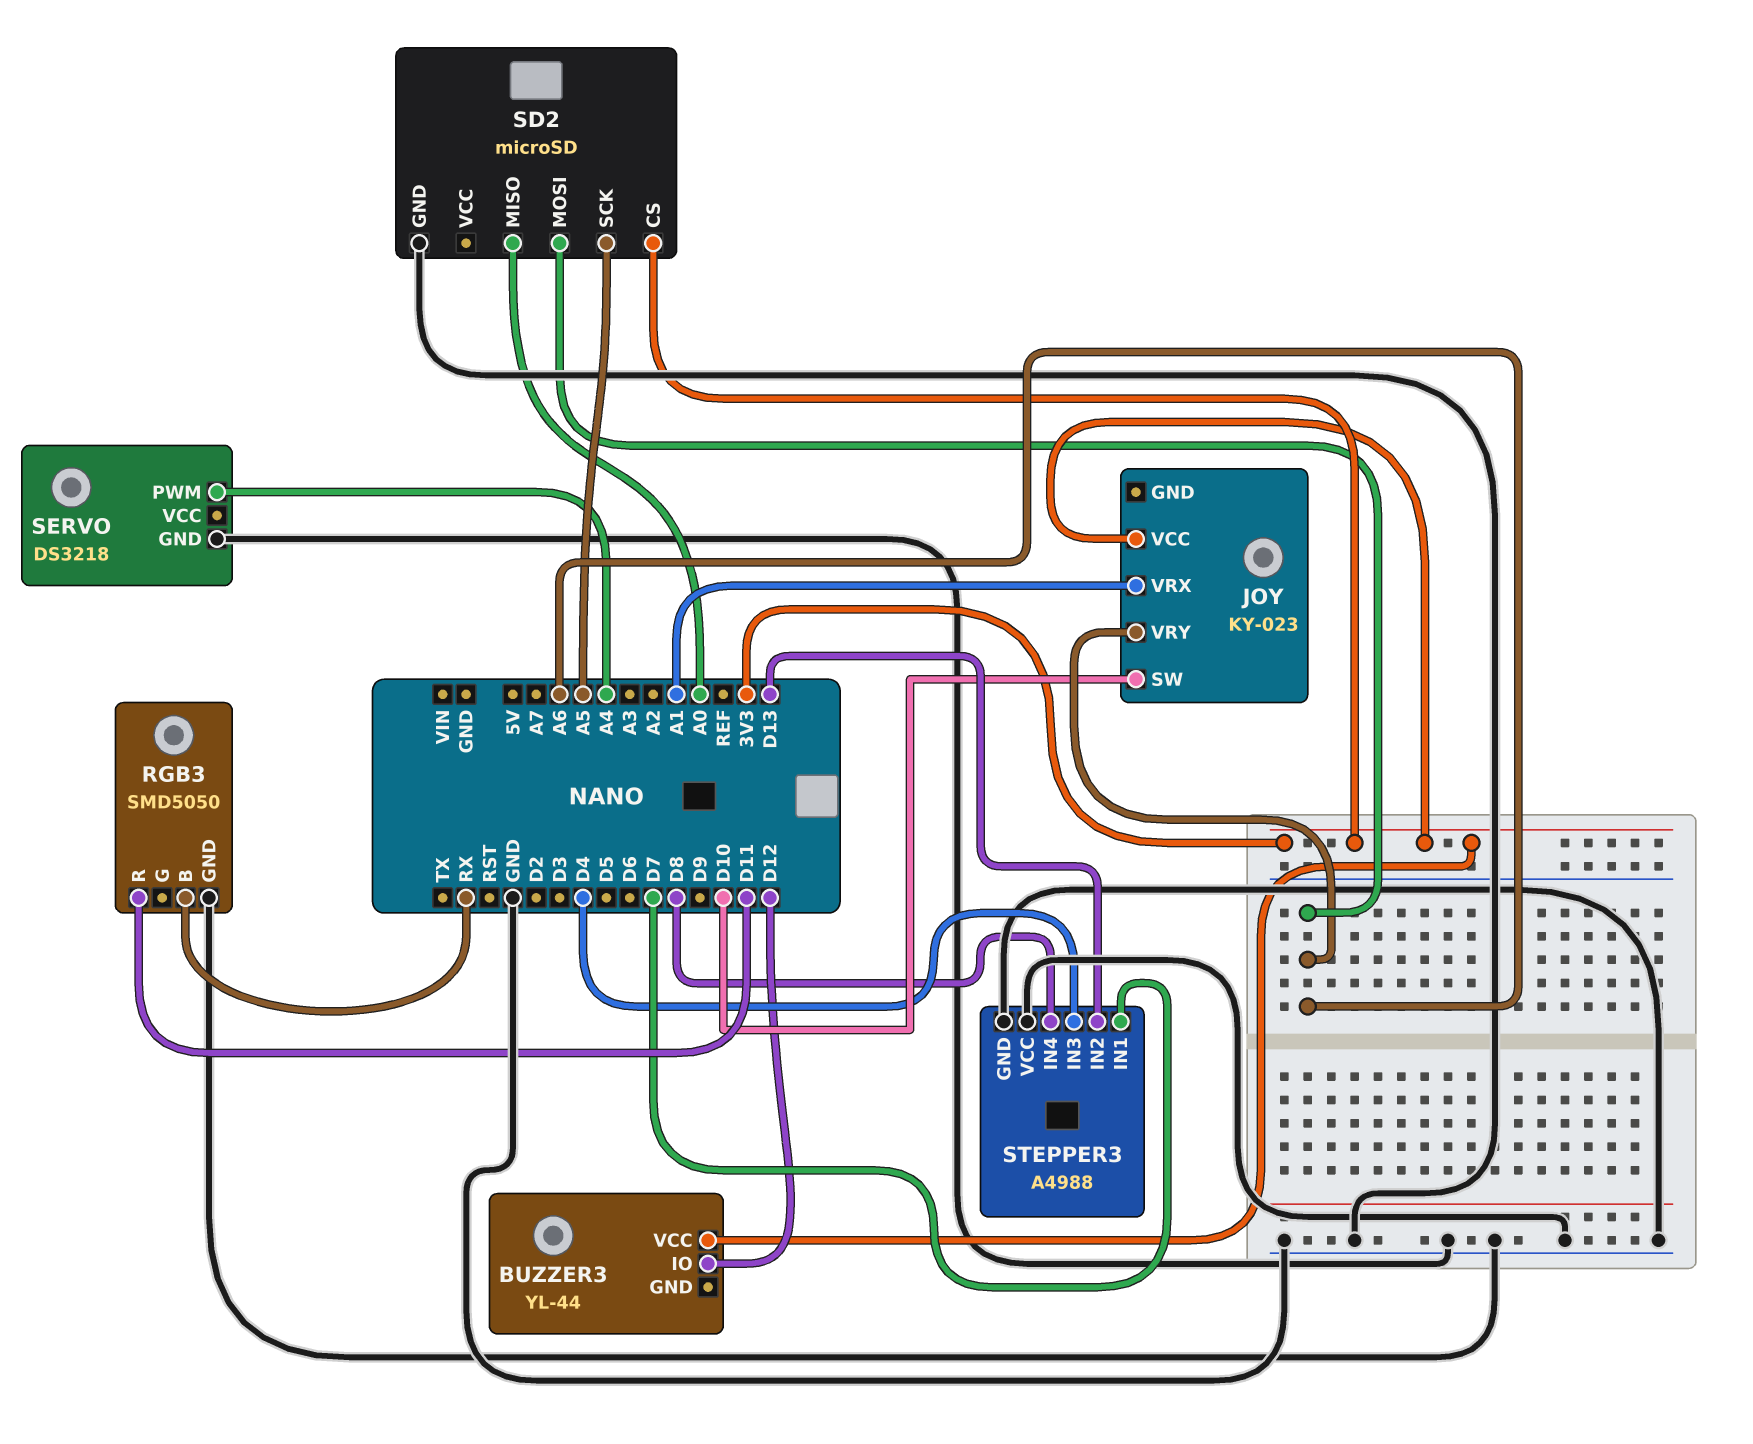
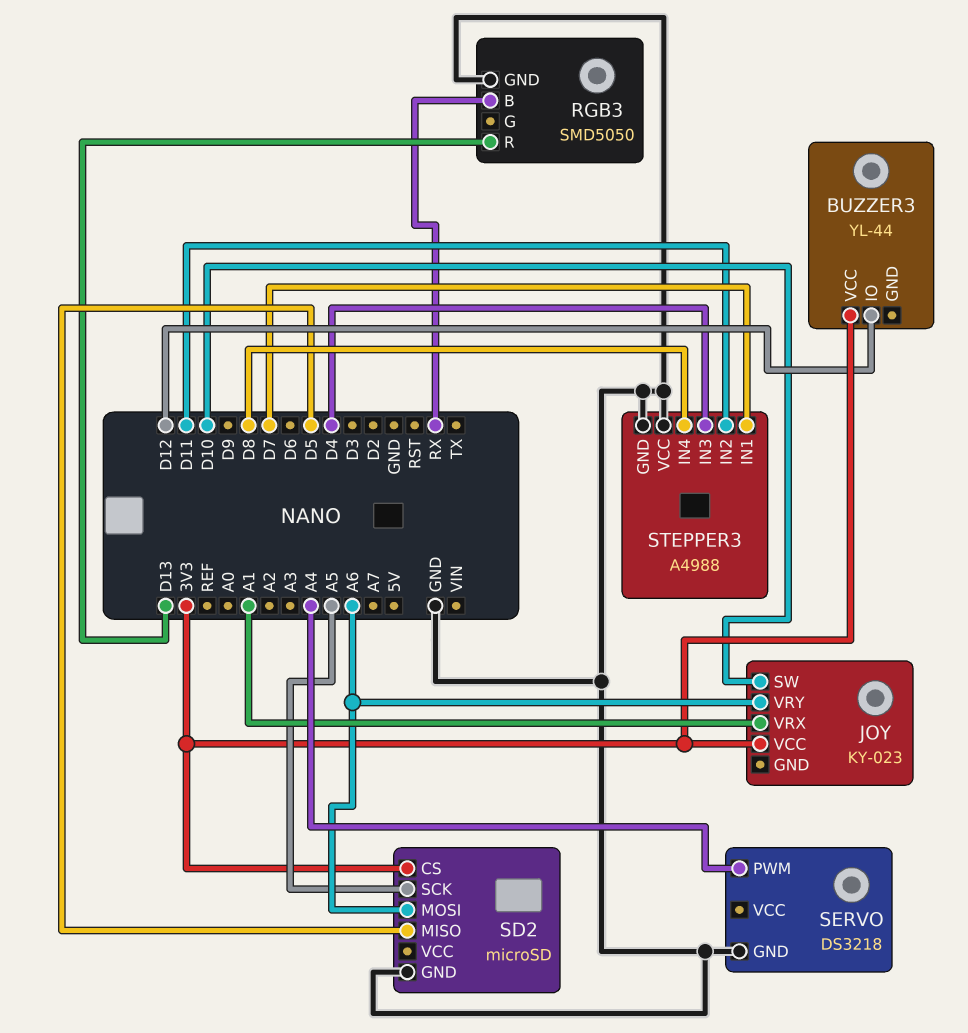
RGB3 pin R: D11 -> D13
SD2 pin MISO: A0 -> D5
STEPPER3 pin IN2: D13 -> D11

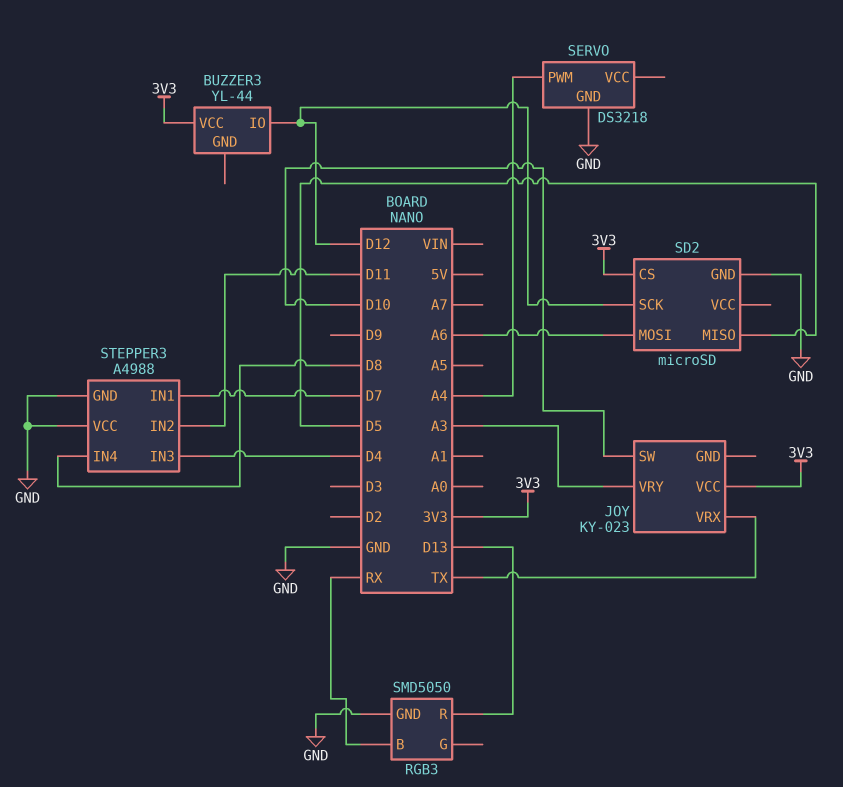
JOY pin VRX: A1 -> TX
JOY pin VRY: A6 -> A3
SD2 pin SCK: A5 -> D12

